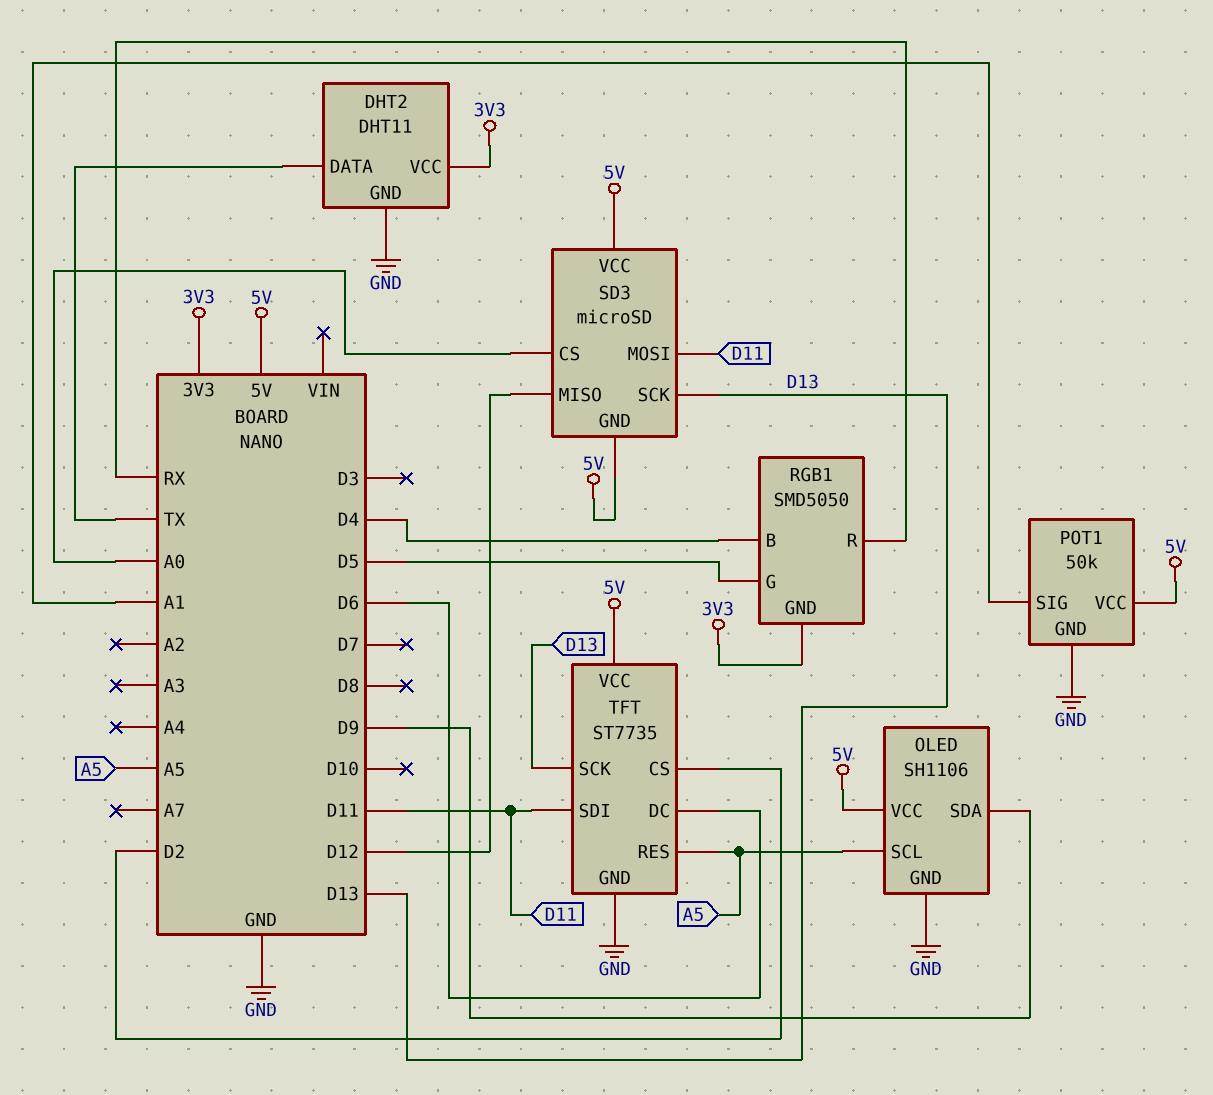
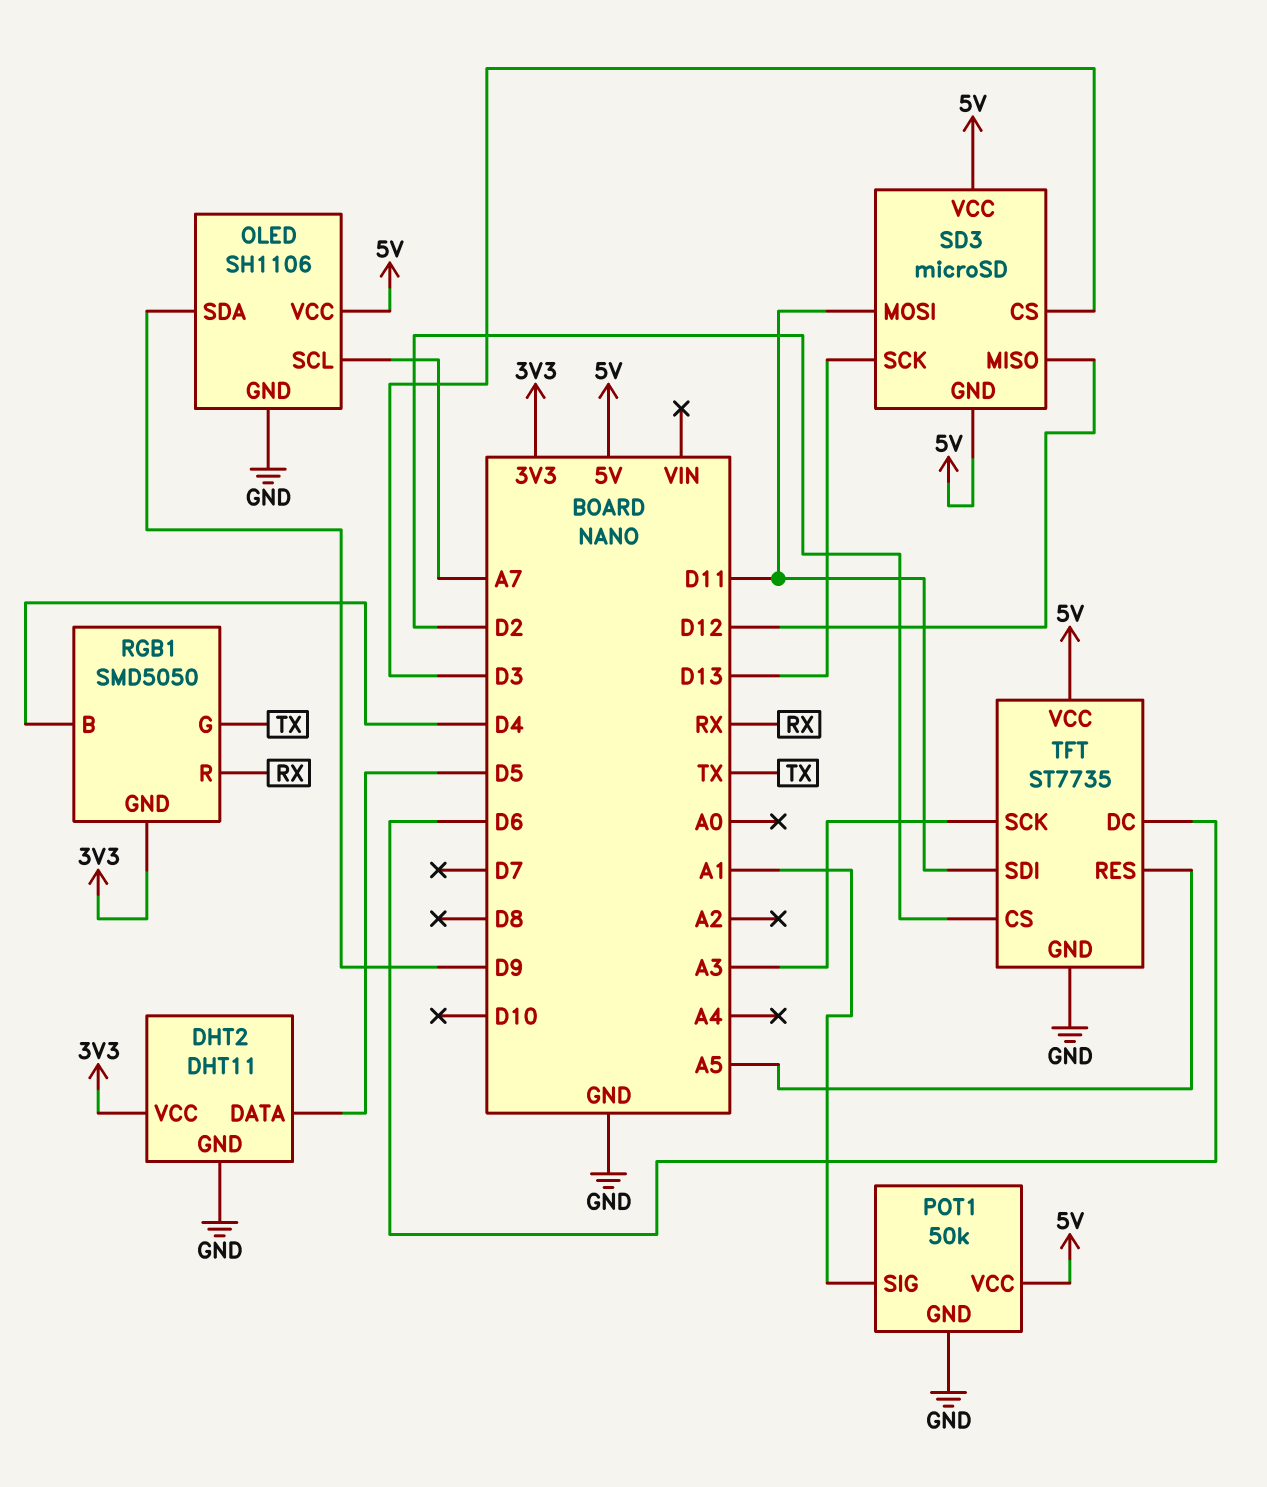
DHT2 pin DATA: TX -> D5
OLED pin SCL: A5 -> A7
RGB1 pin G: D5 -> TX
SD3 pin CS: A0 -> D3
TFT pin SCK: D13 -> A3

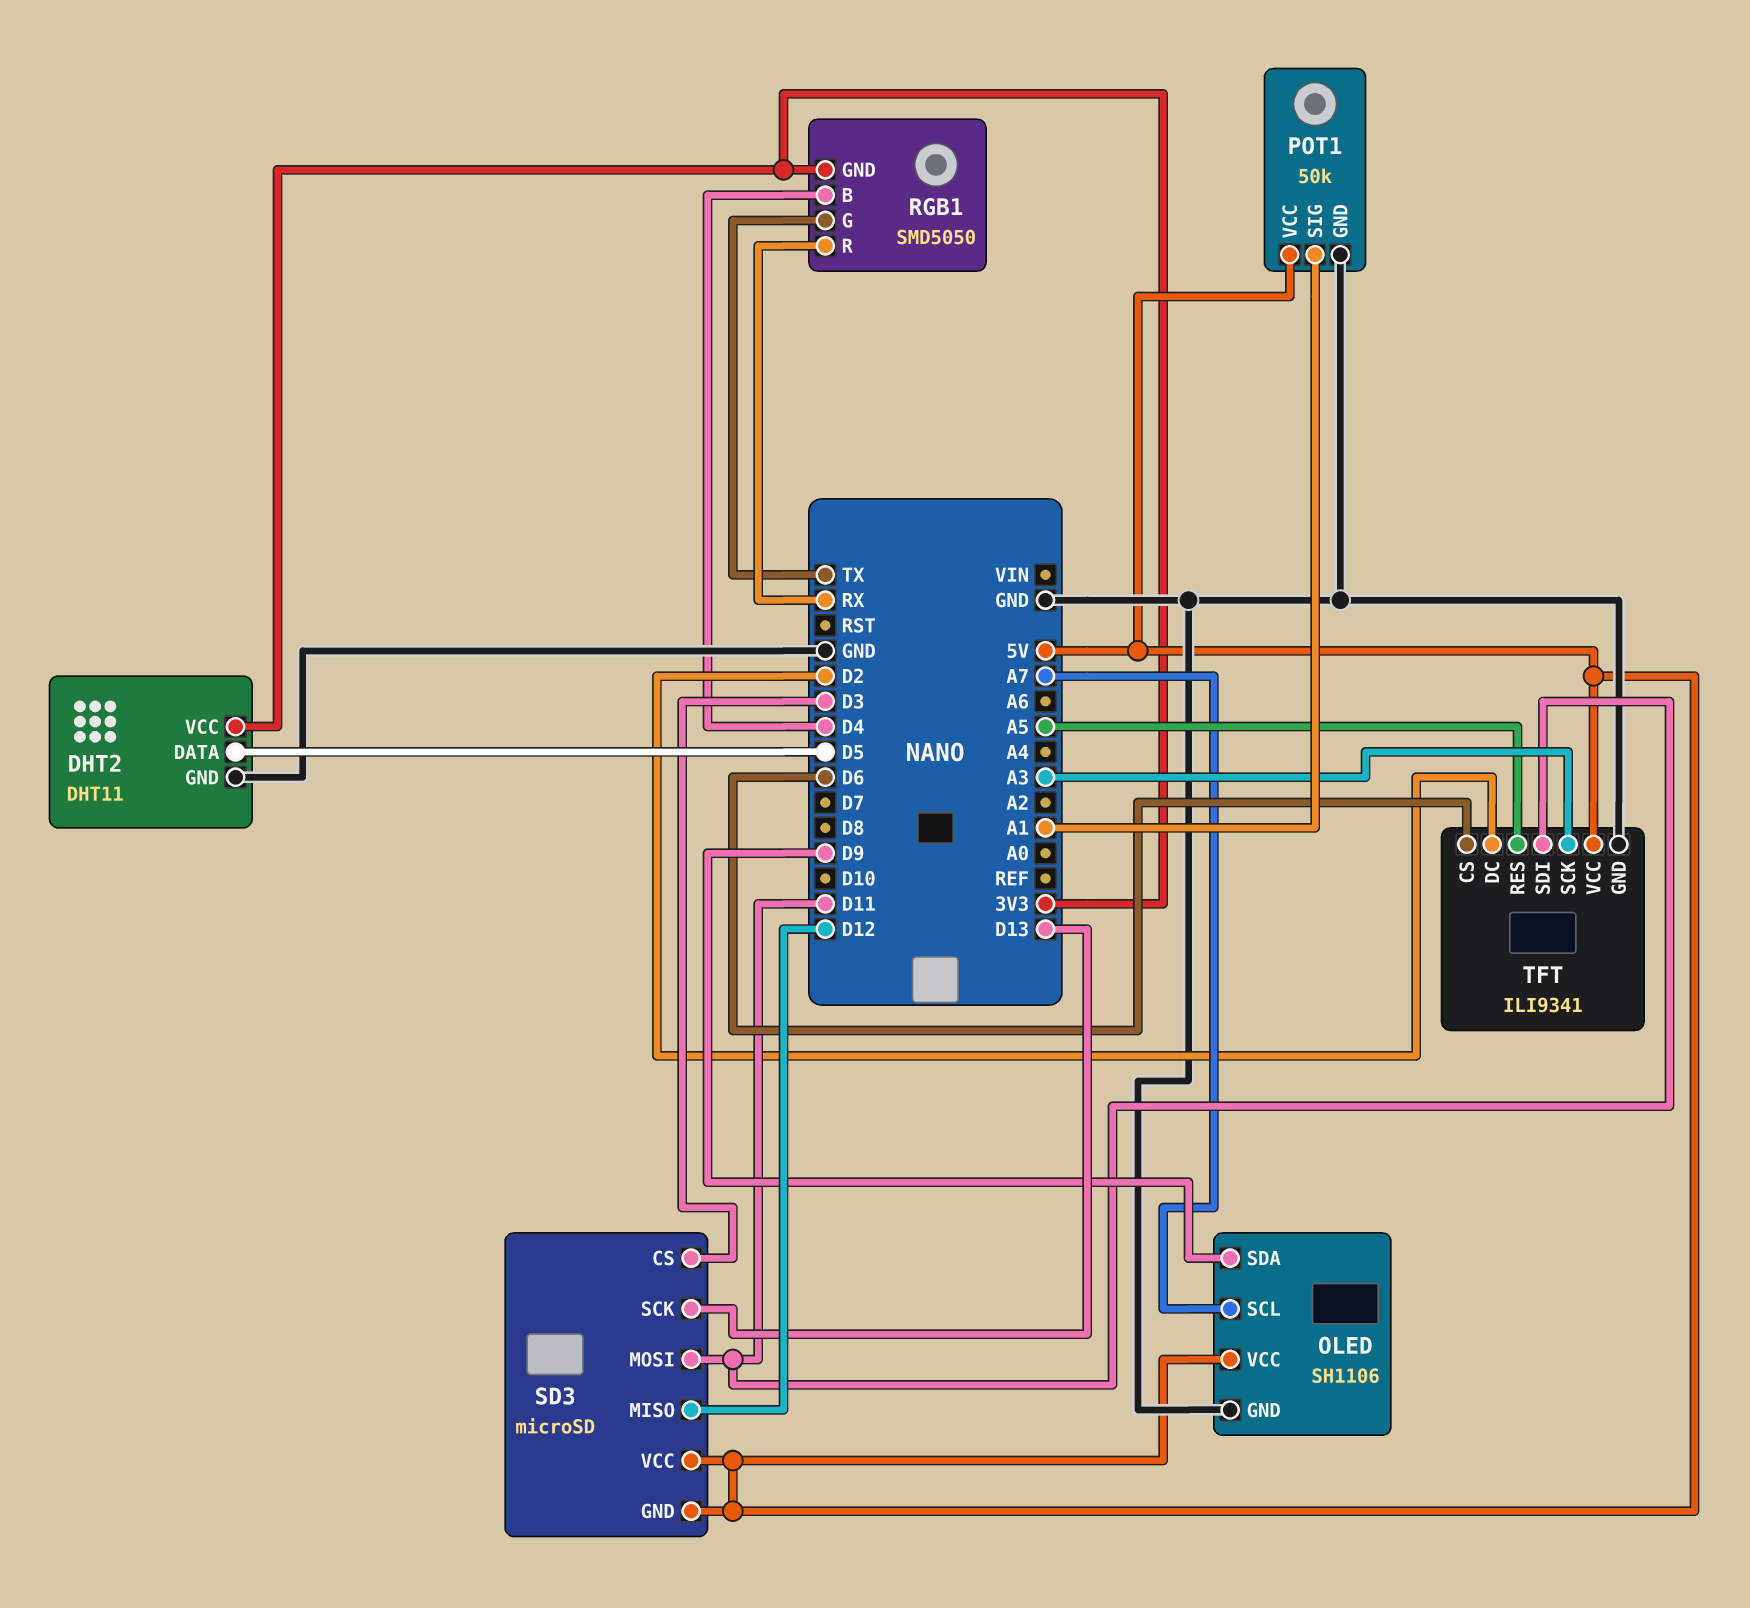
TFT: ST7735 -> ILI9341
TFT pin CS: D2 -> D6
TFT pin DC: D6 -> D2

